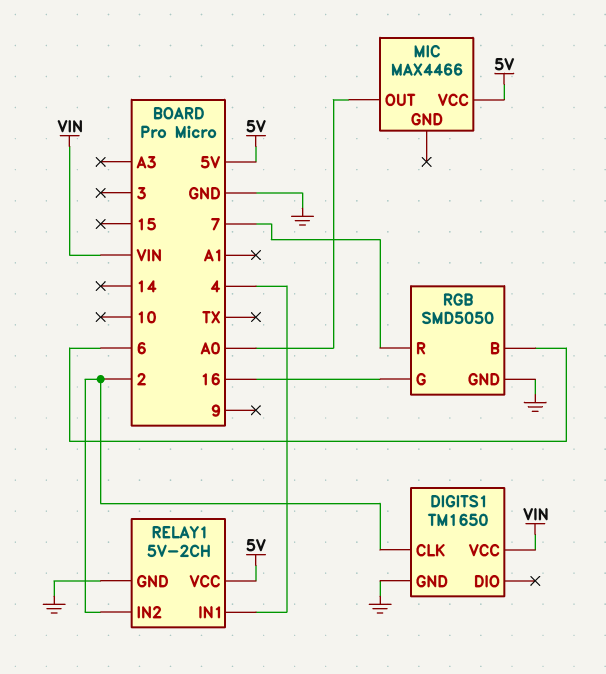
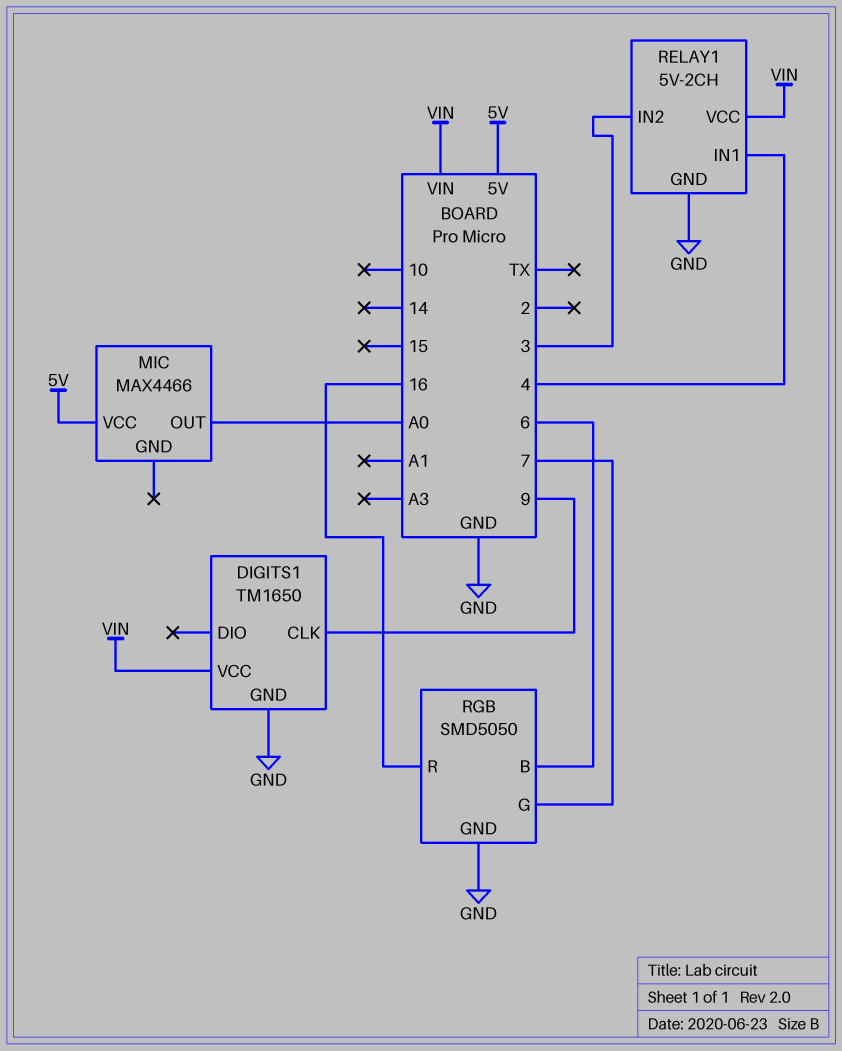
DIGITS1 pin CLK: 2 -> 9
RELAY1 pin IN2: 2 -> 3
RELAY1 pin VCC: 5V -> VIN
RGB pin G: 16 -> 7
RGB pin R: 7 -> 16

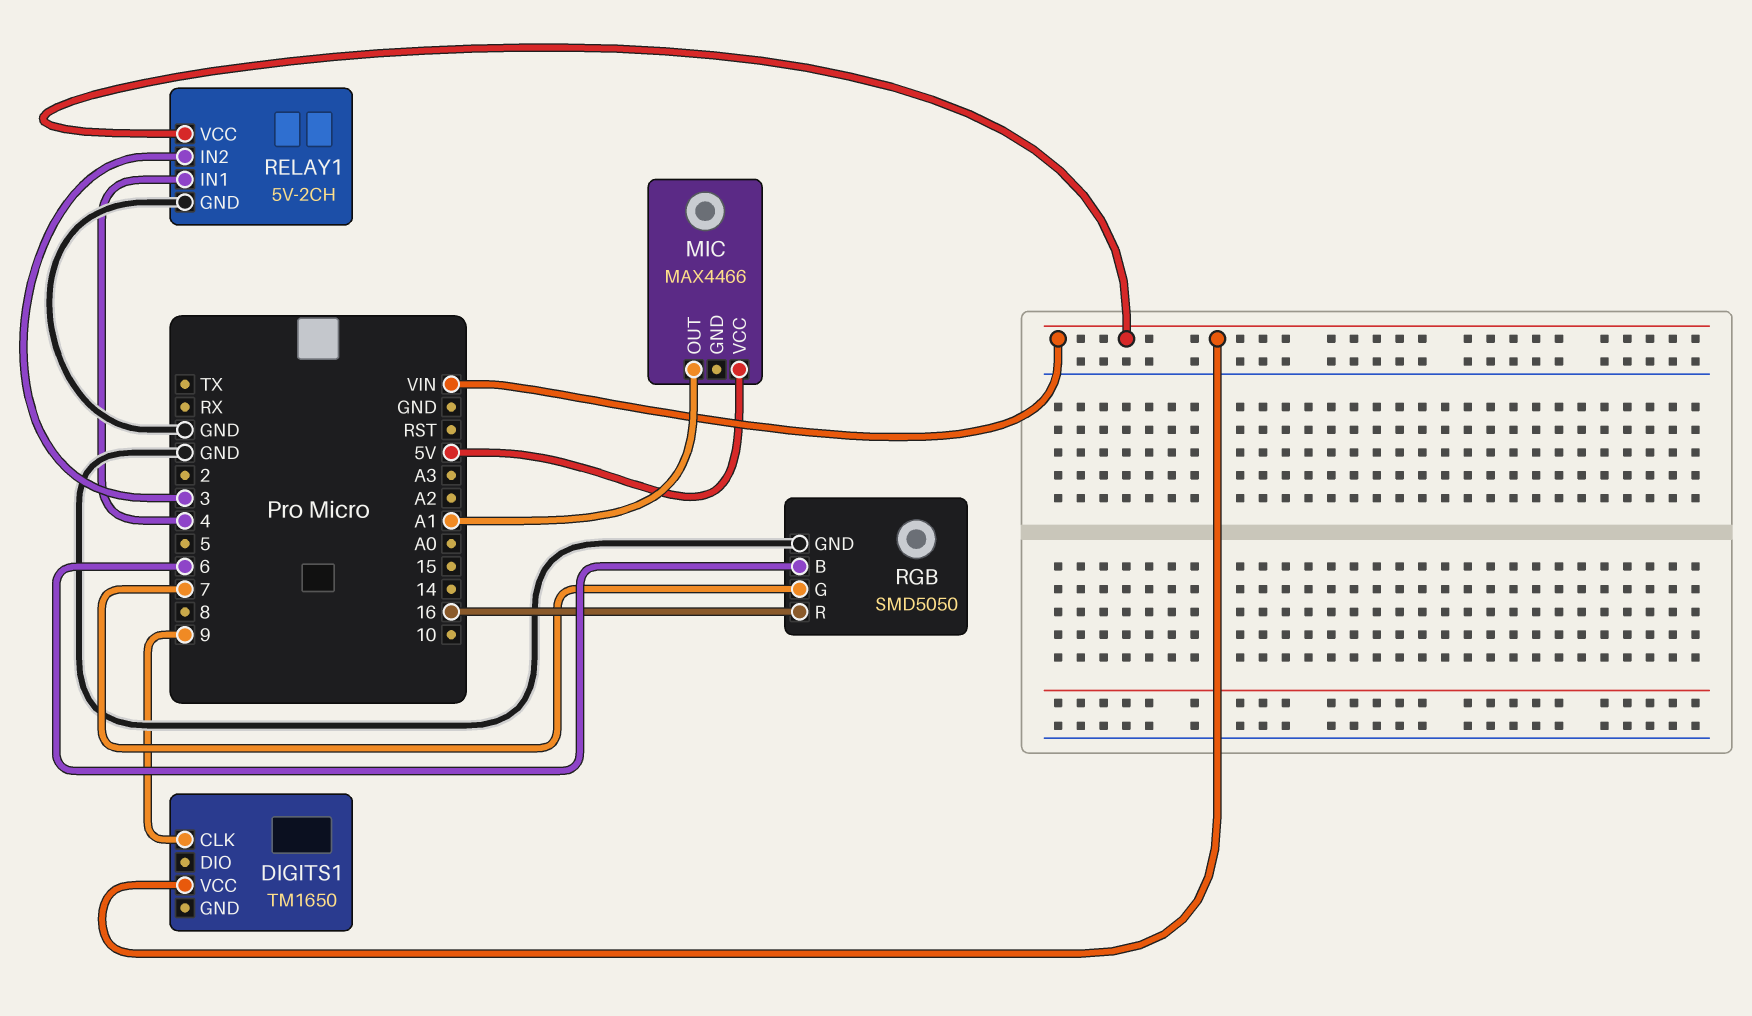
DIGITS1 pin GND: GND -> none
MIC pin OUT: A0 -> A1

